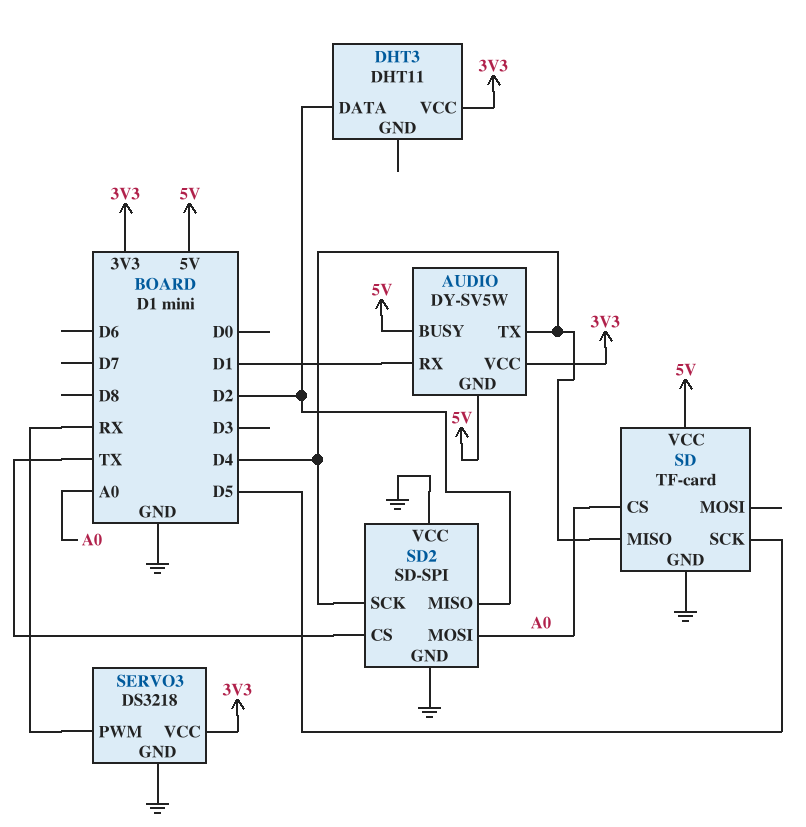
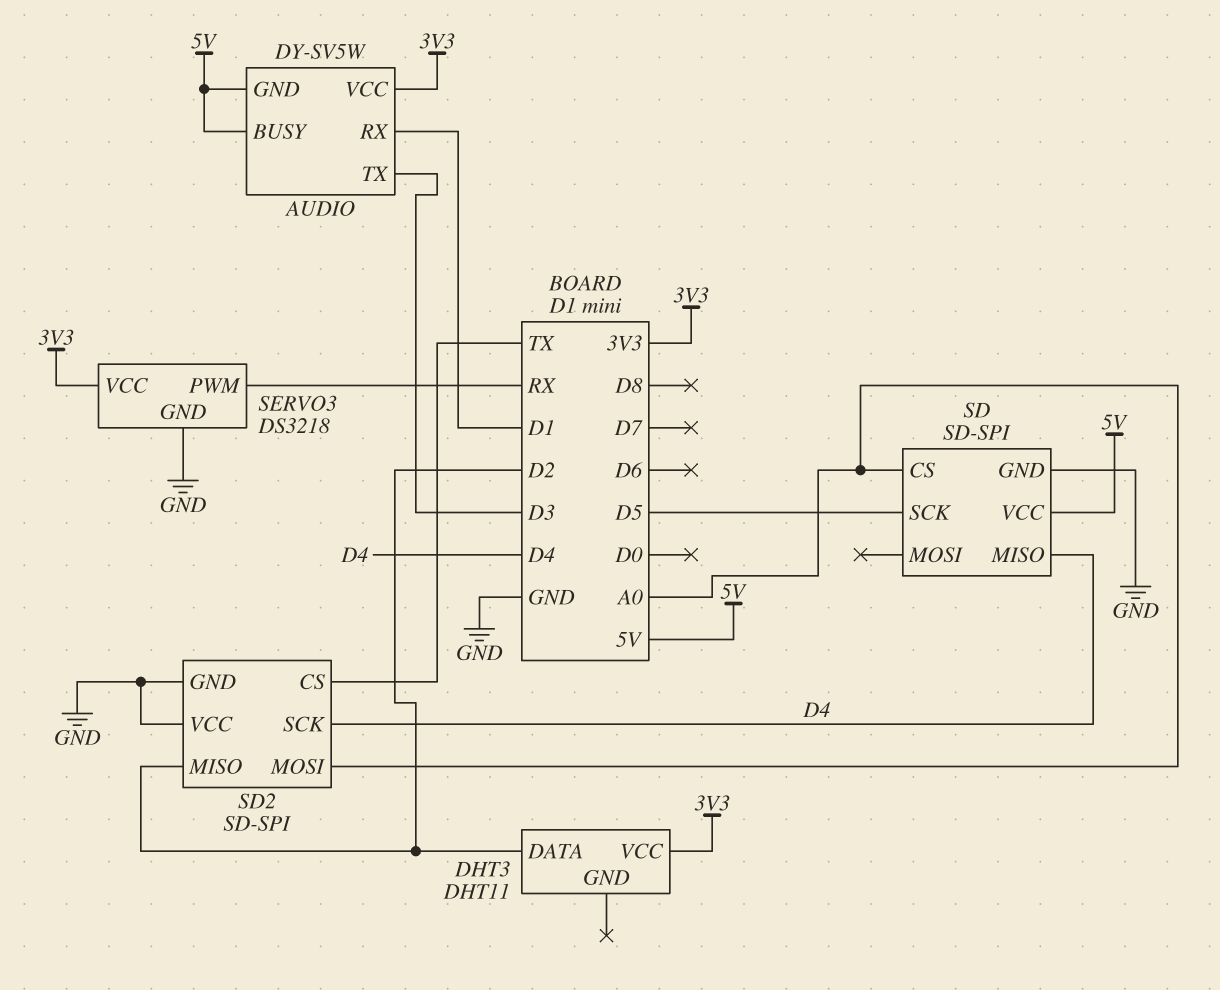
AUDIO pin TX: D4 -> D3
SD: TF-card -> SD-SPI

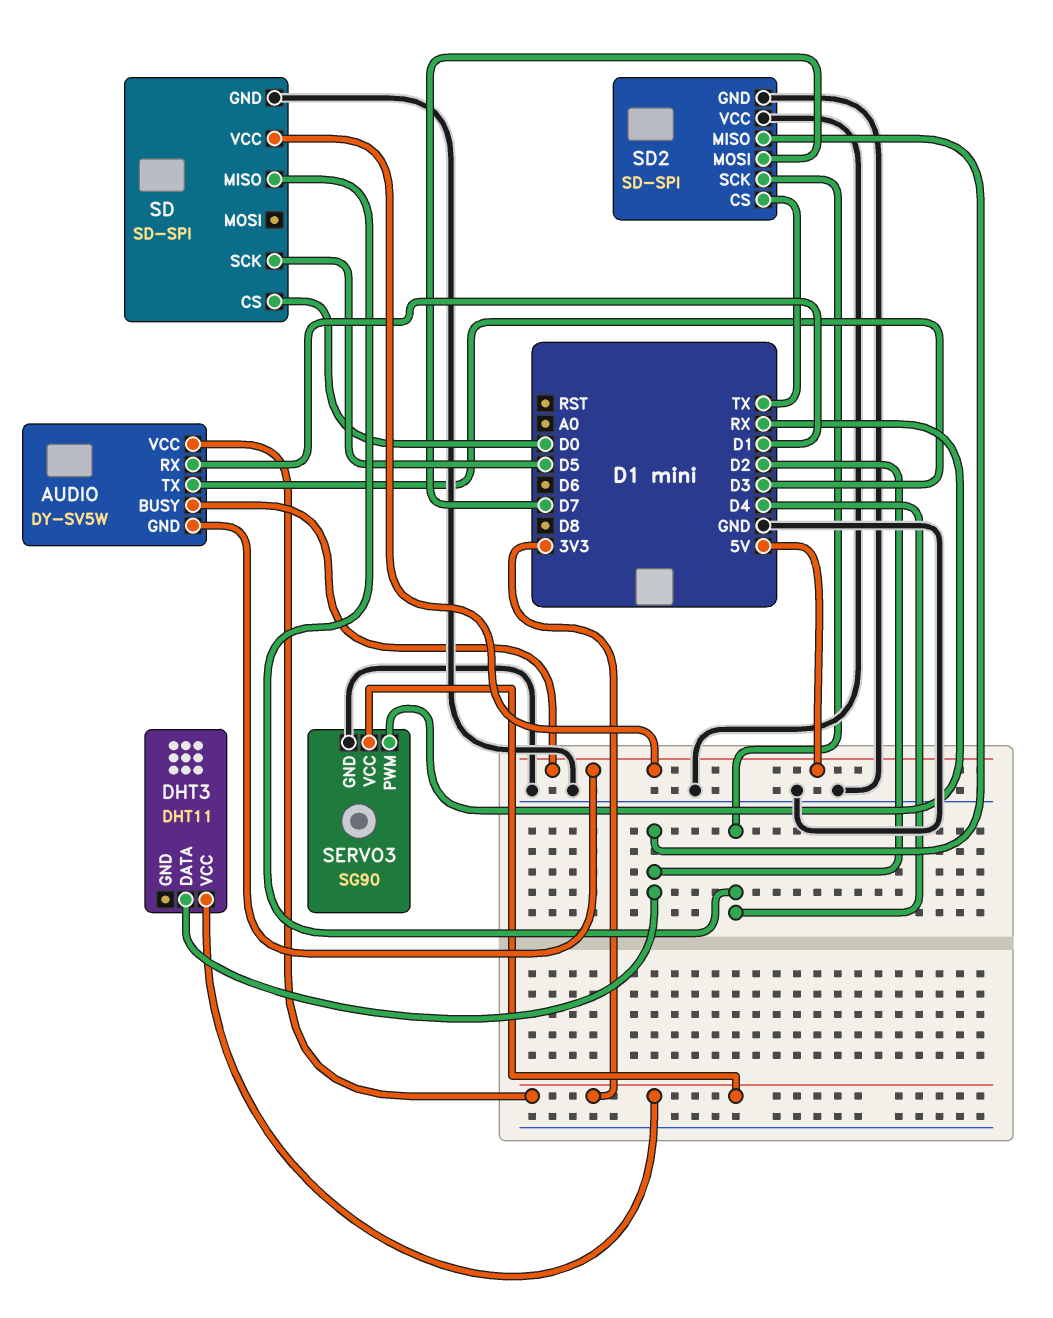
SD pin CS: A0 -> D0
SD2 pin MOSI: A0 -> D7
SERVO3: DS3218 -> SG90

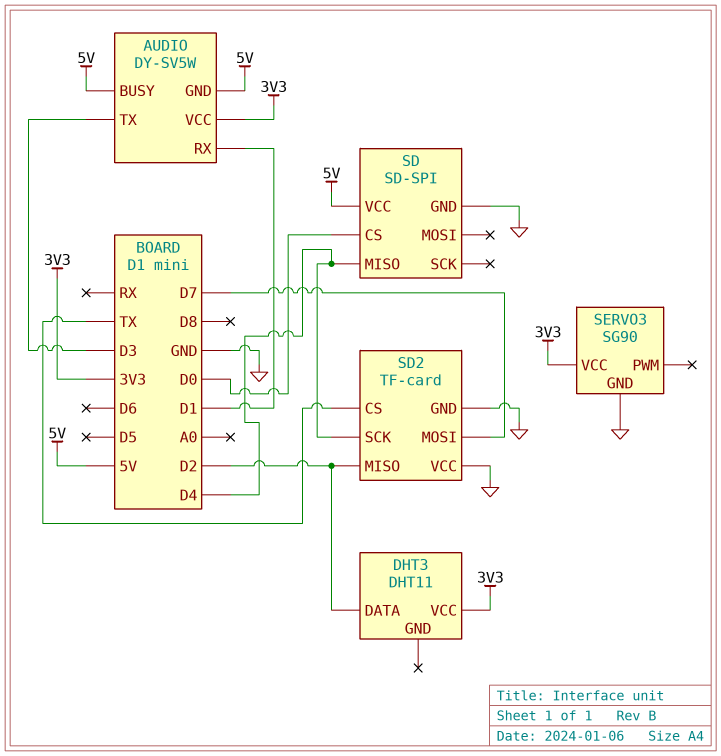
SD pin SCK: D5 -> none
SD2: SD-SPI -> TF-card
SERVO3 pin PWM: RX -> none

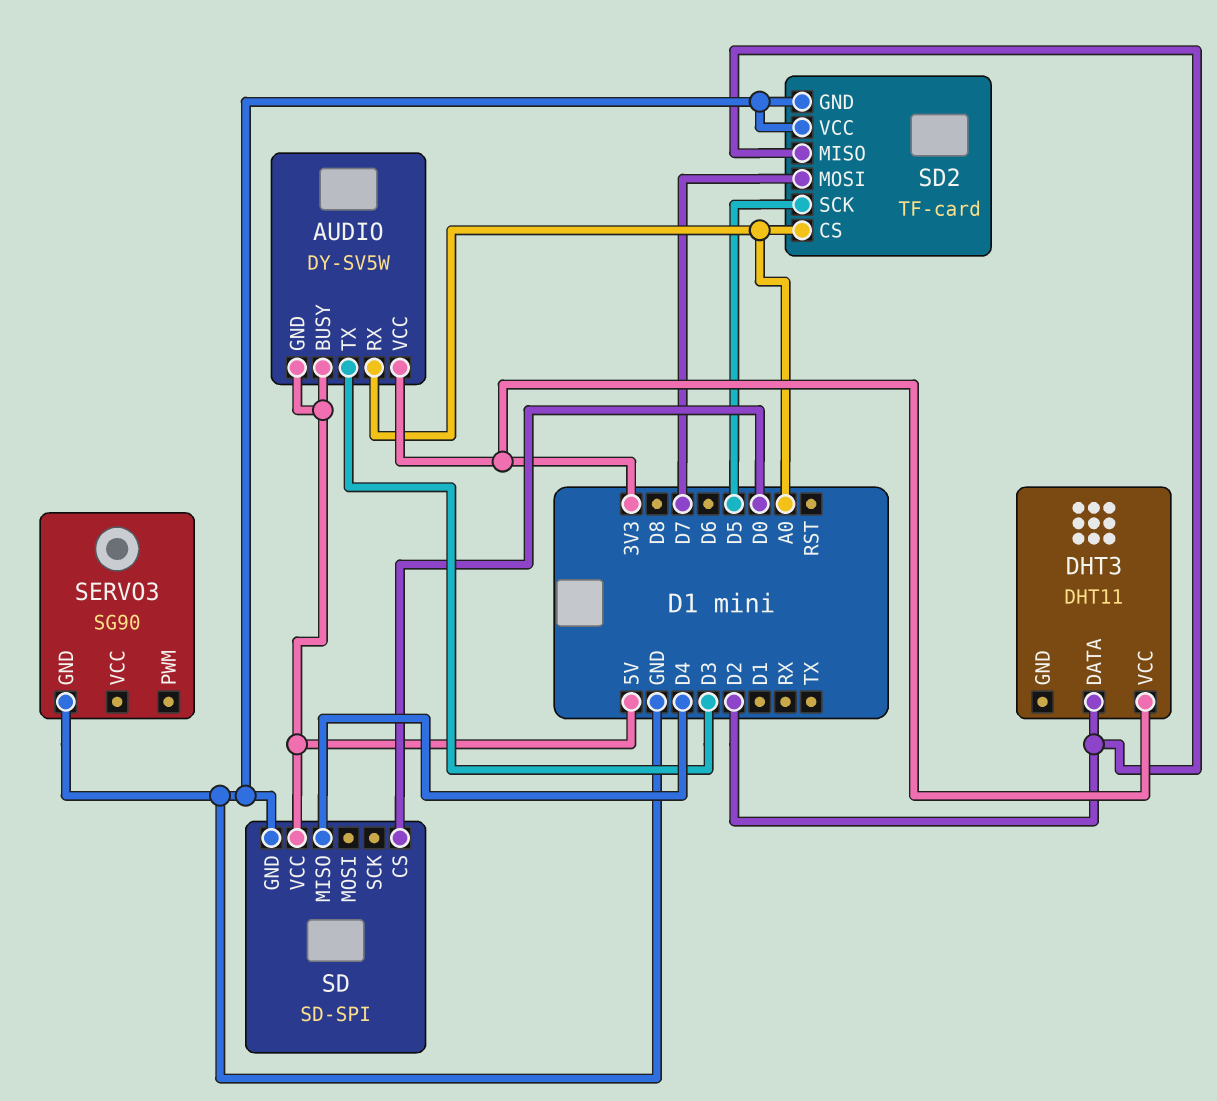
AUDIO pin RX: D1 -> A0
SD2 pin CS: TX -> A0
SD2 pin SCK: D4 -> D5
SERVO3 pin VCC: 3V3 -> none

